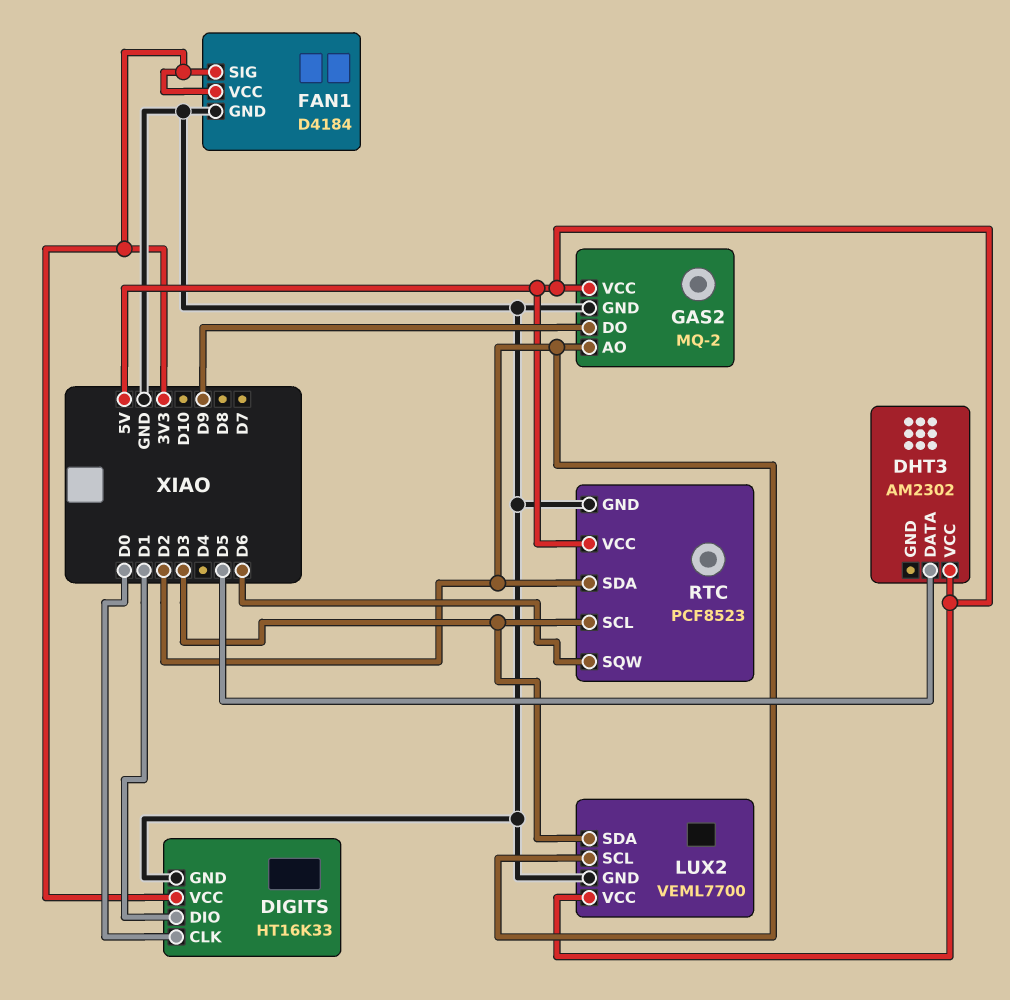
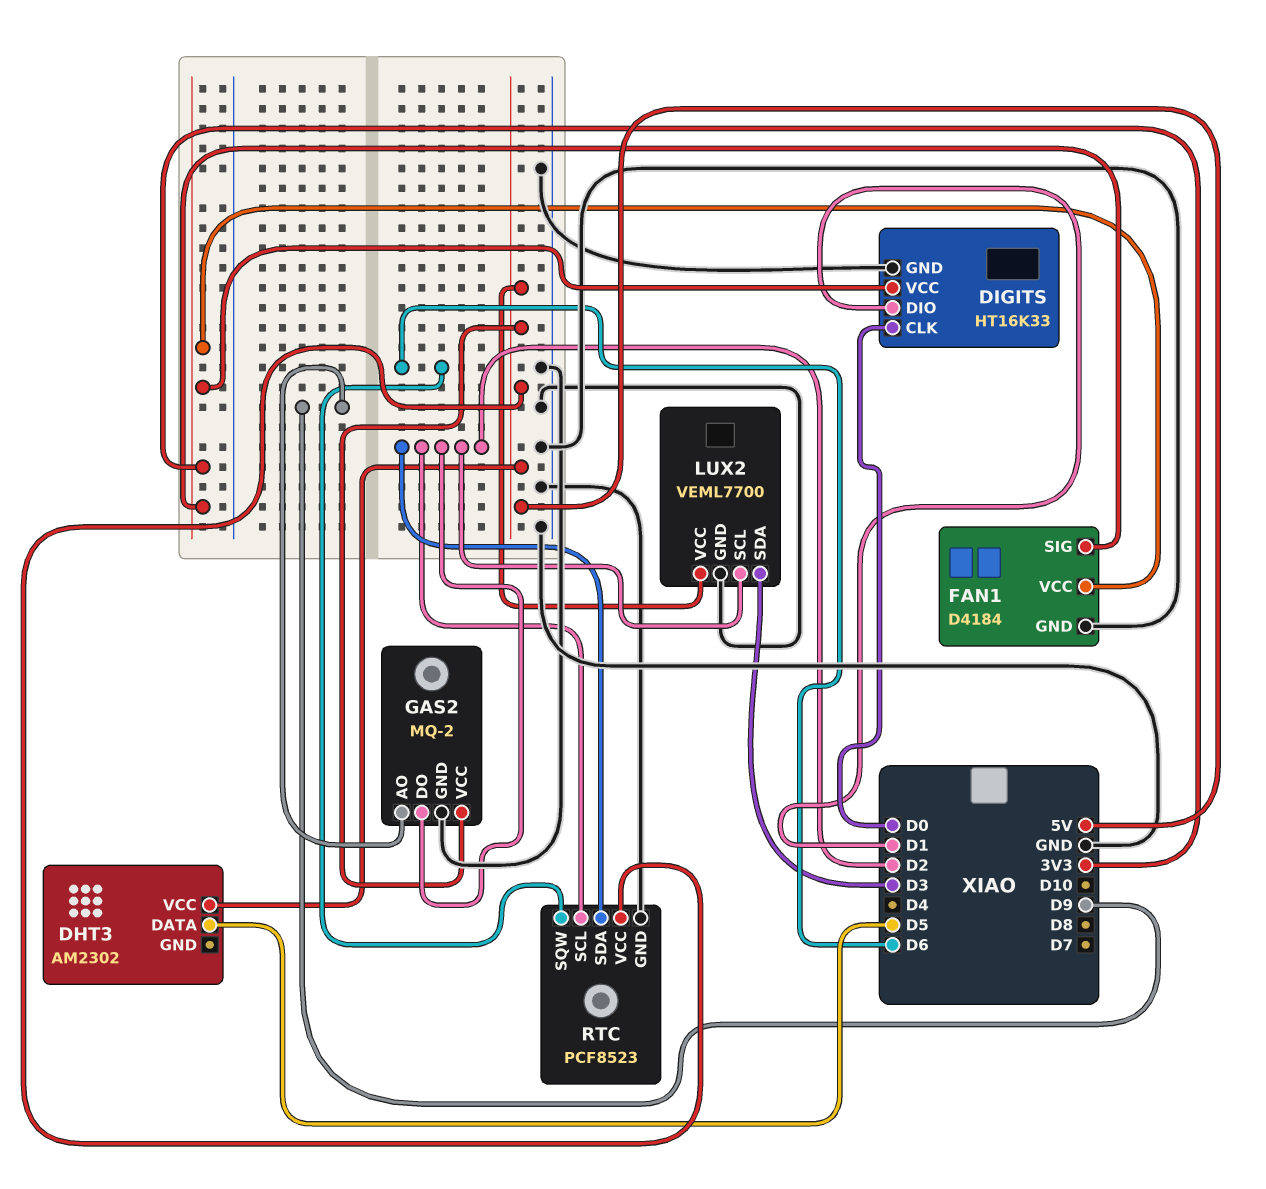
GAS2 pin AO: D2 -> D9
GAS2 pin DO: D9 -> D2
RTC pin SCL: D3 -> D2

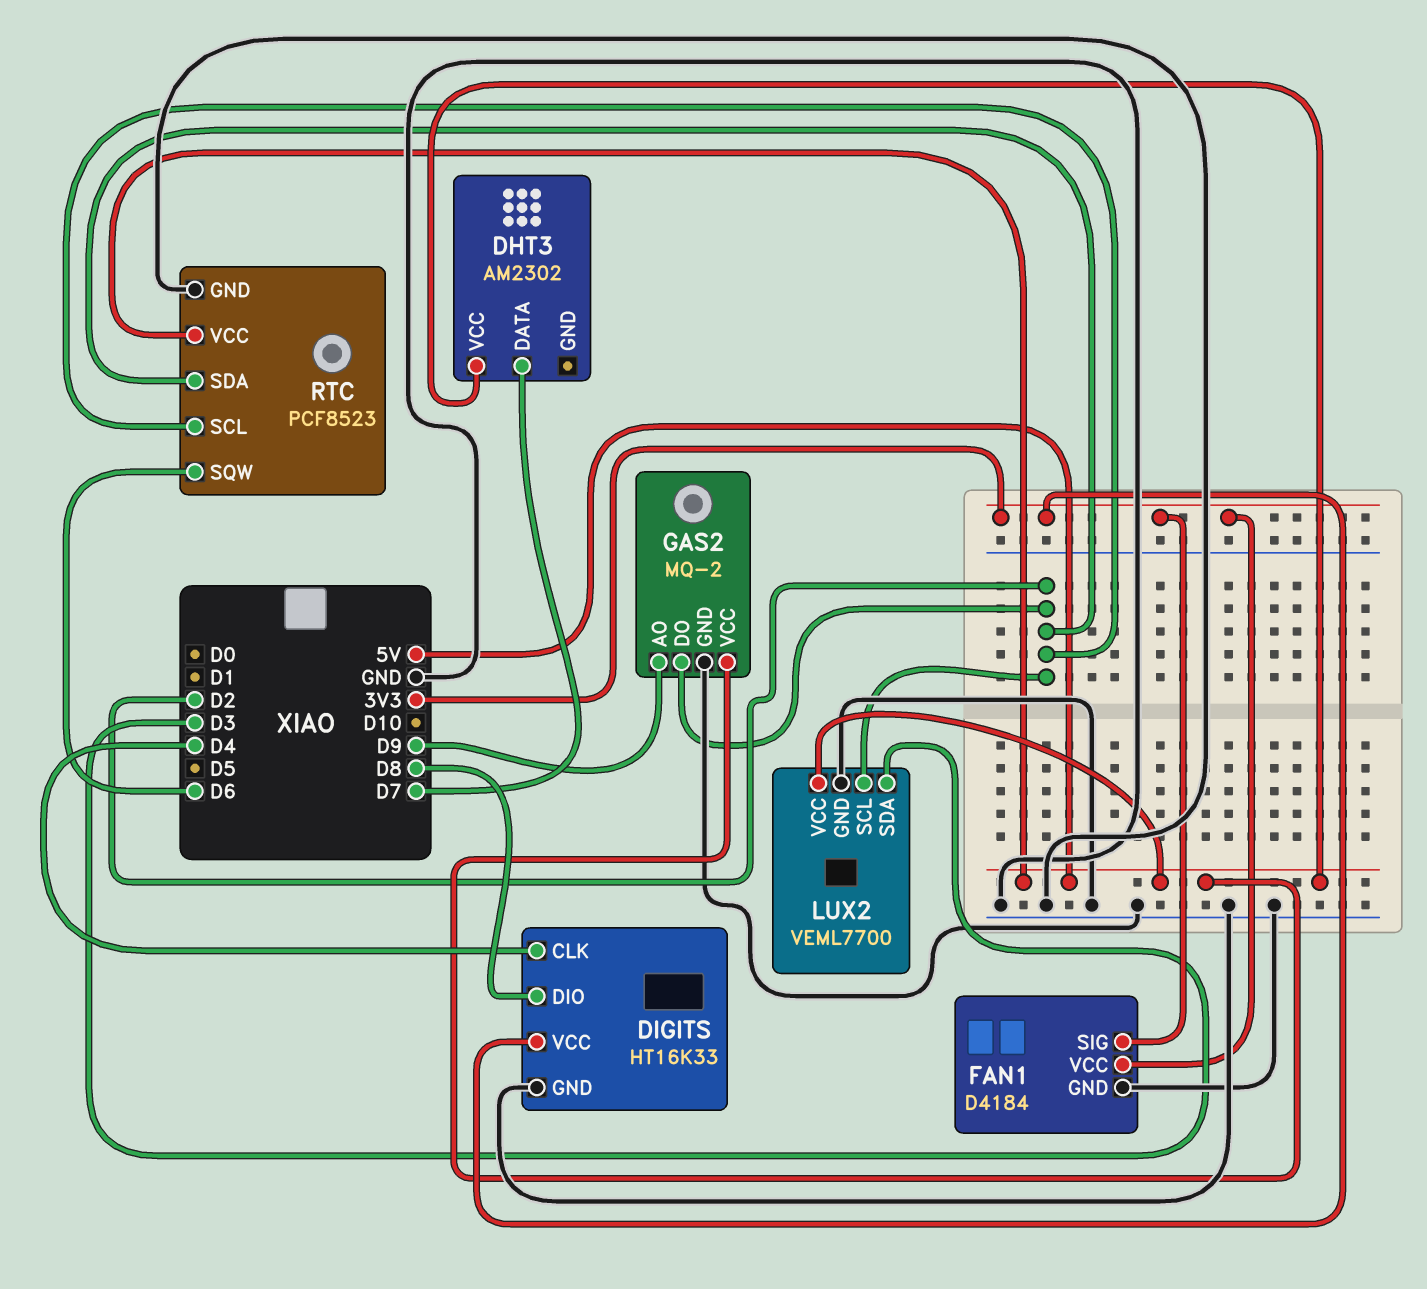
DHT3 pin DATA: D5 -> D7
DIGITS pin CLK: D0 -> D4
DIGITS pin DIO: D1 -> D8

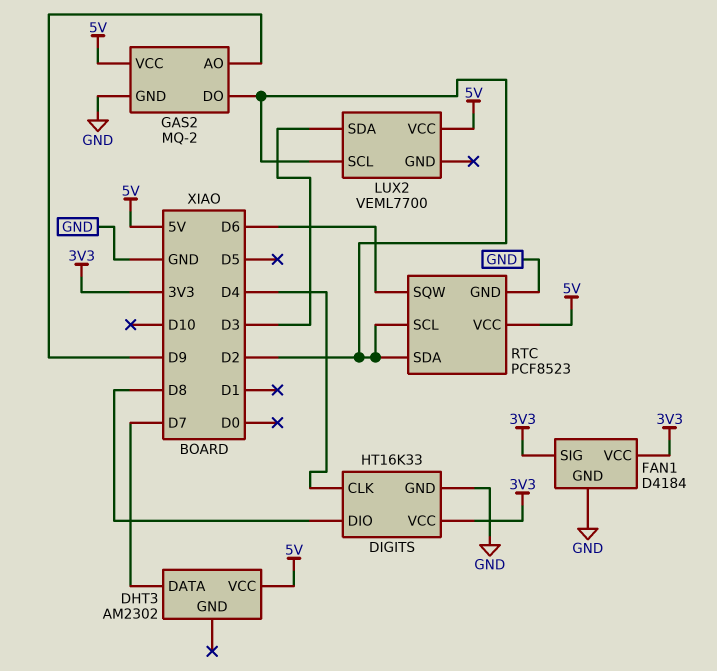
LUX2 pin GND: GND -> none

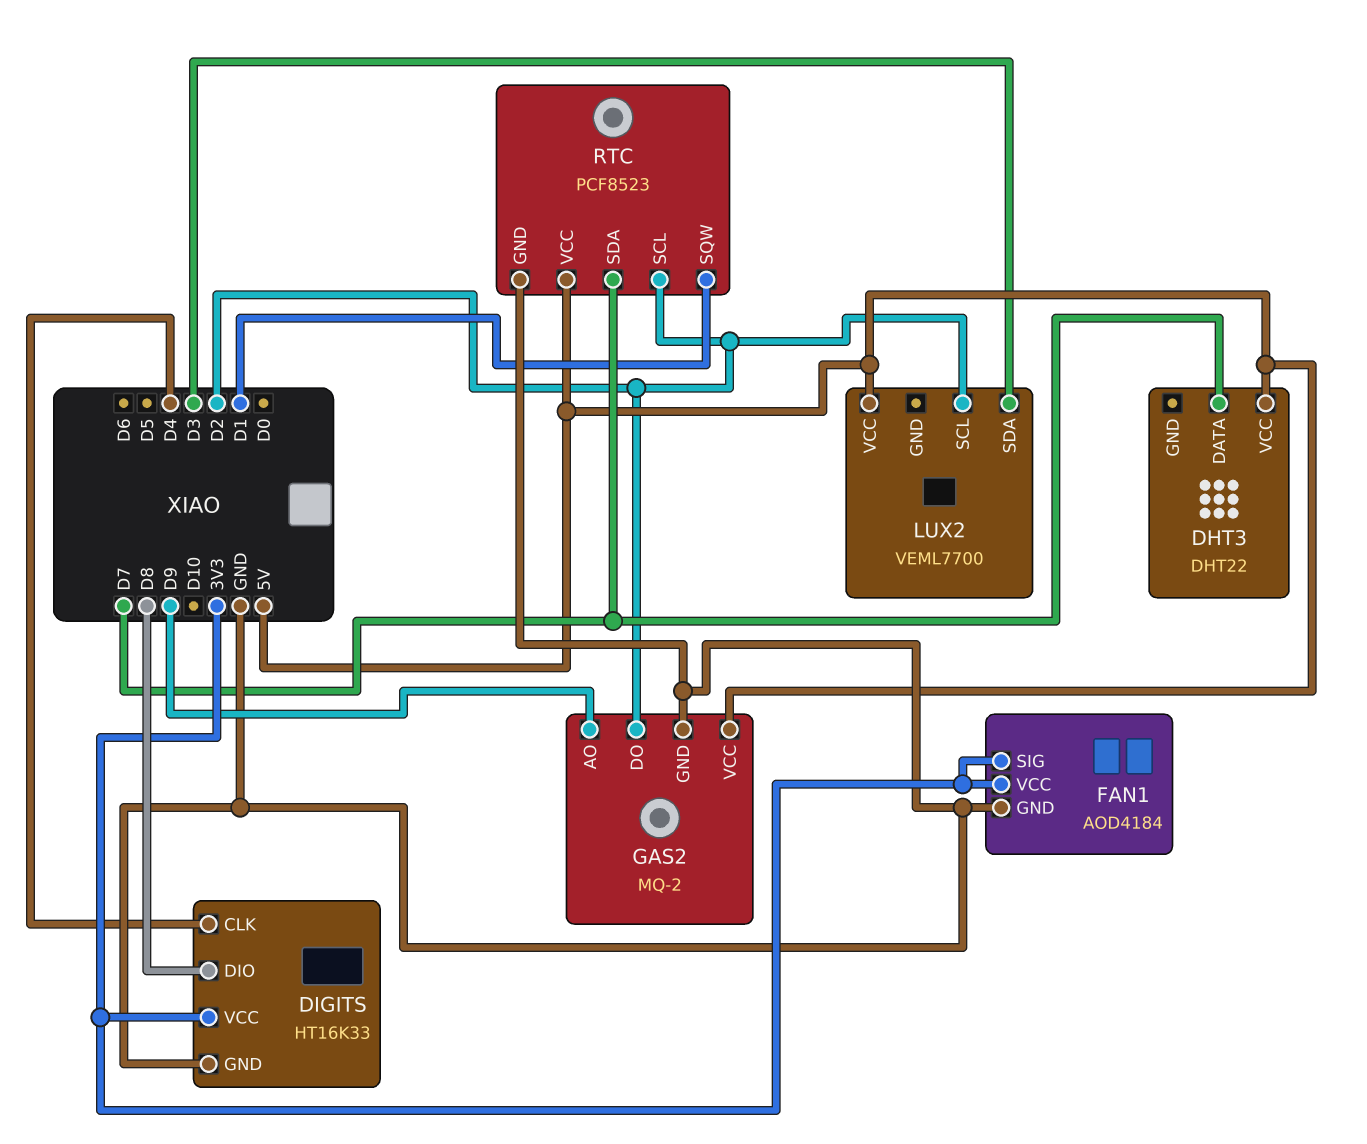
DHT3: AM2302 -> DHT22
FAN1: D4184 -> AOD4184
RTC pin SDA: D2 -> D7
RTC pin SQW: D6 -> D1

